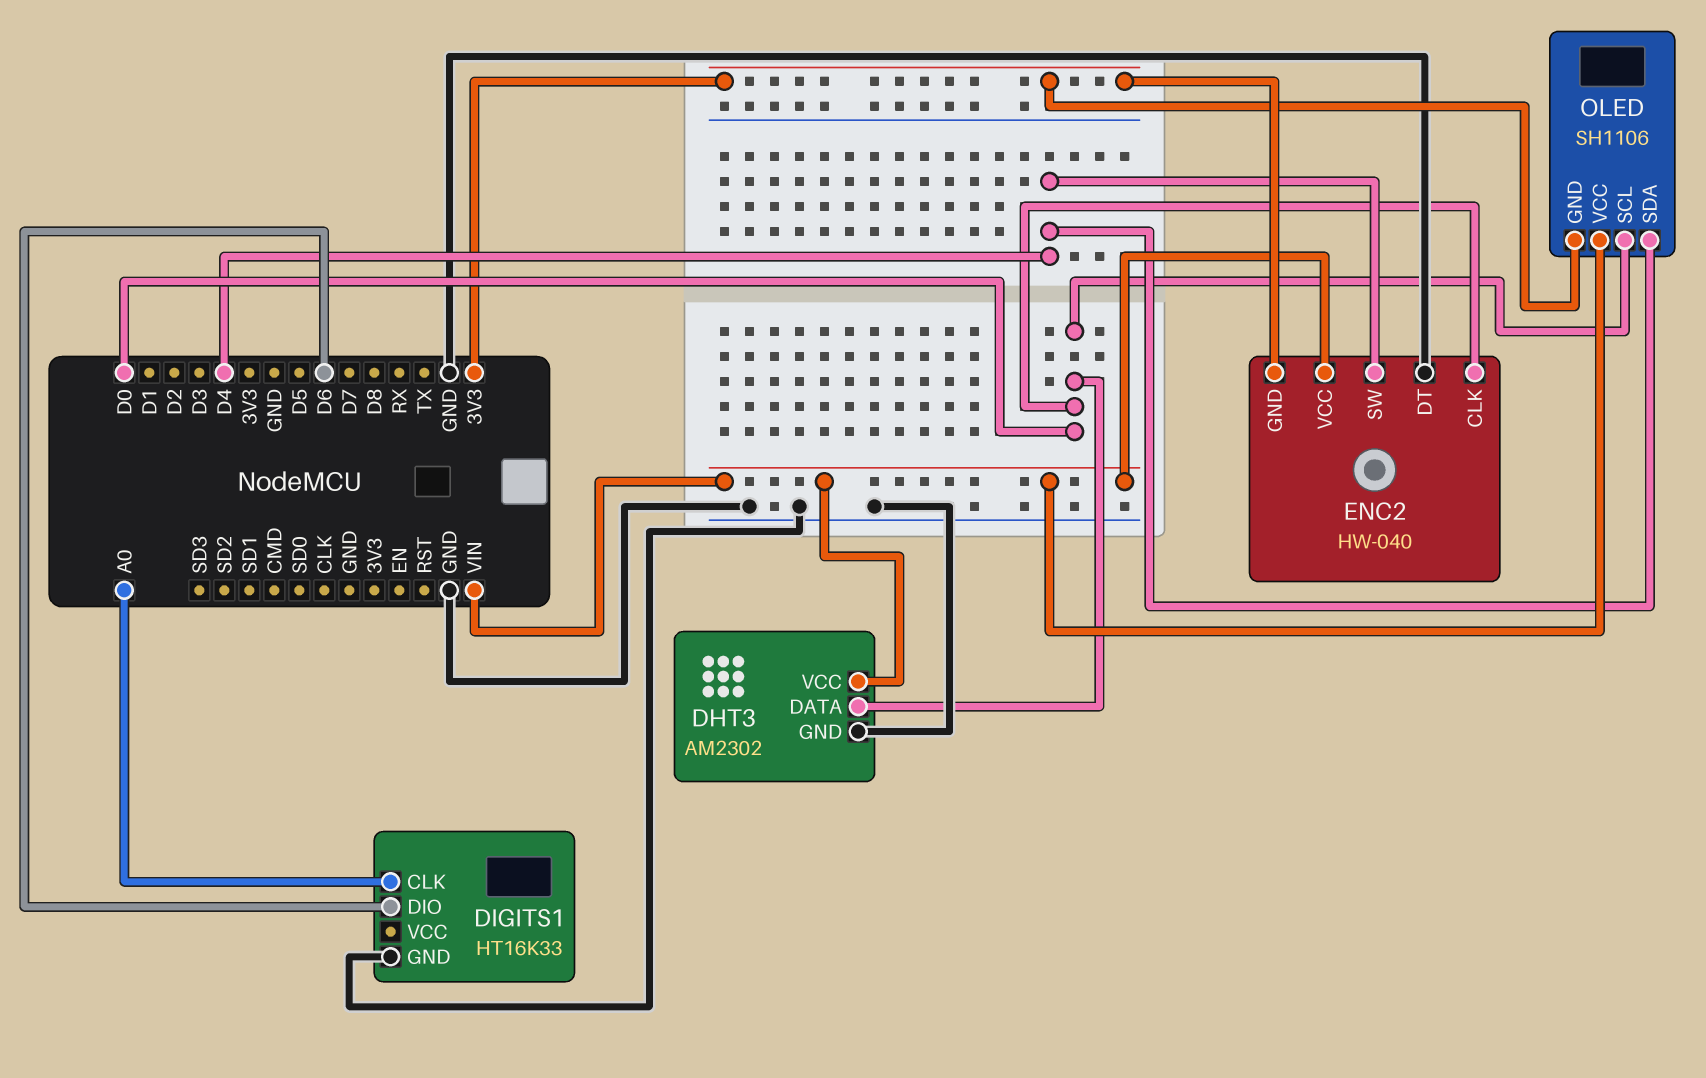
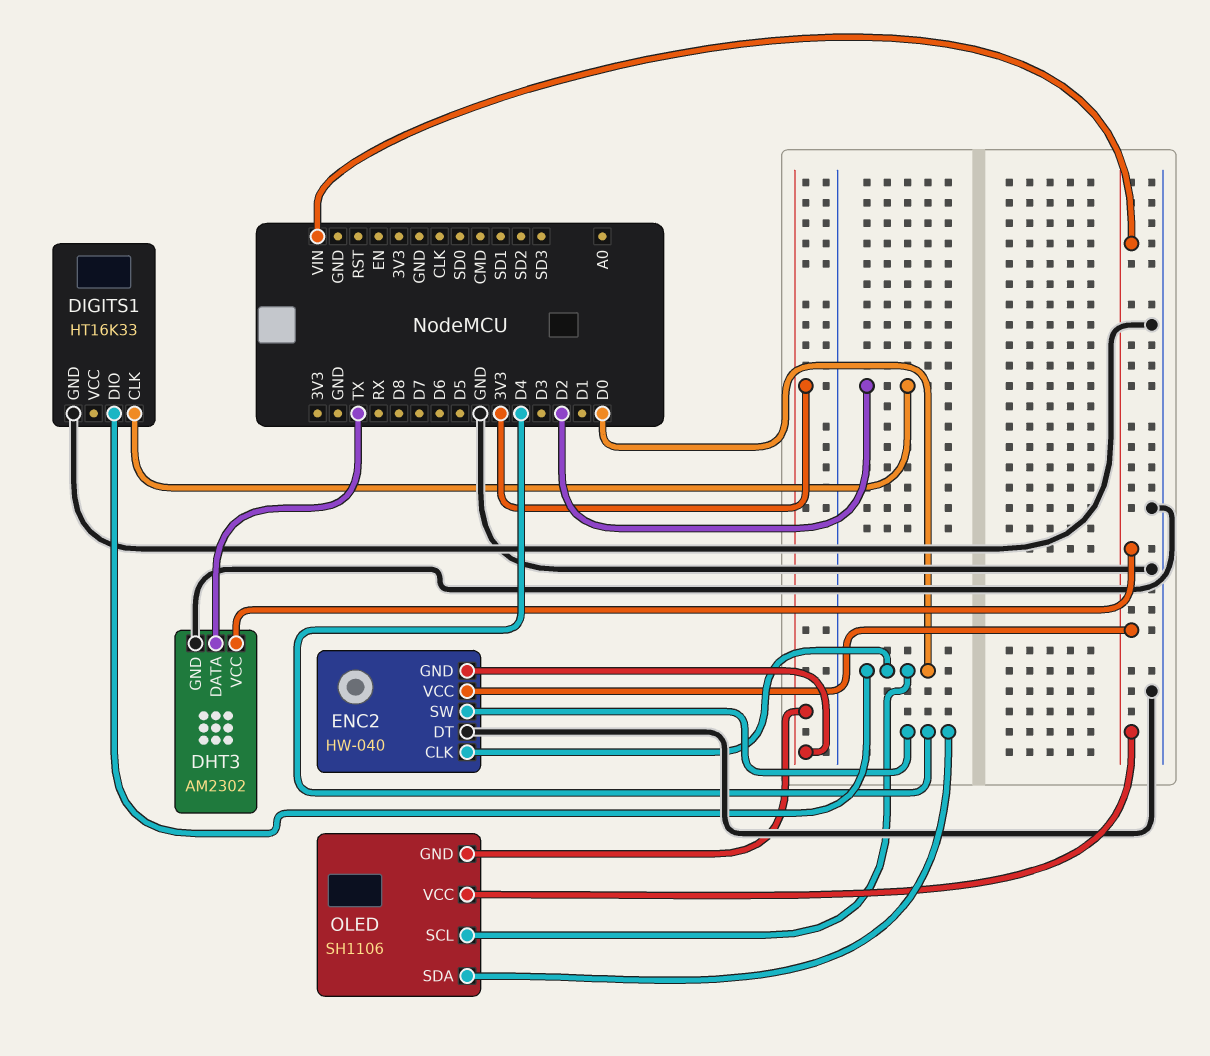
DHT3 pin DATA: D0 -> TX
DIGITS1 pin CLK: A0 -> D2
DIGITS1 pin DIO: D6 -> D0

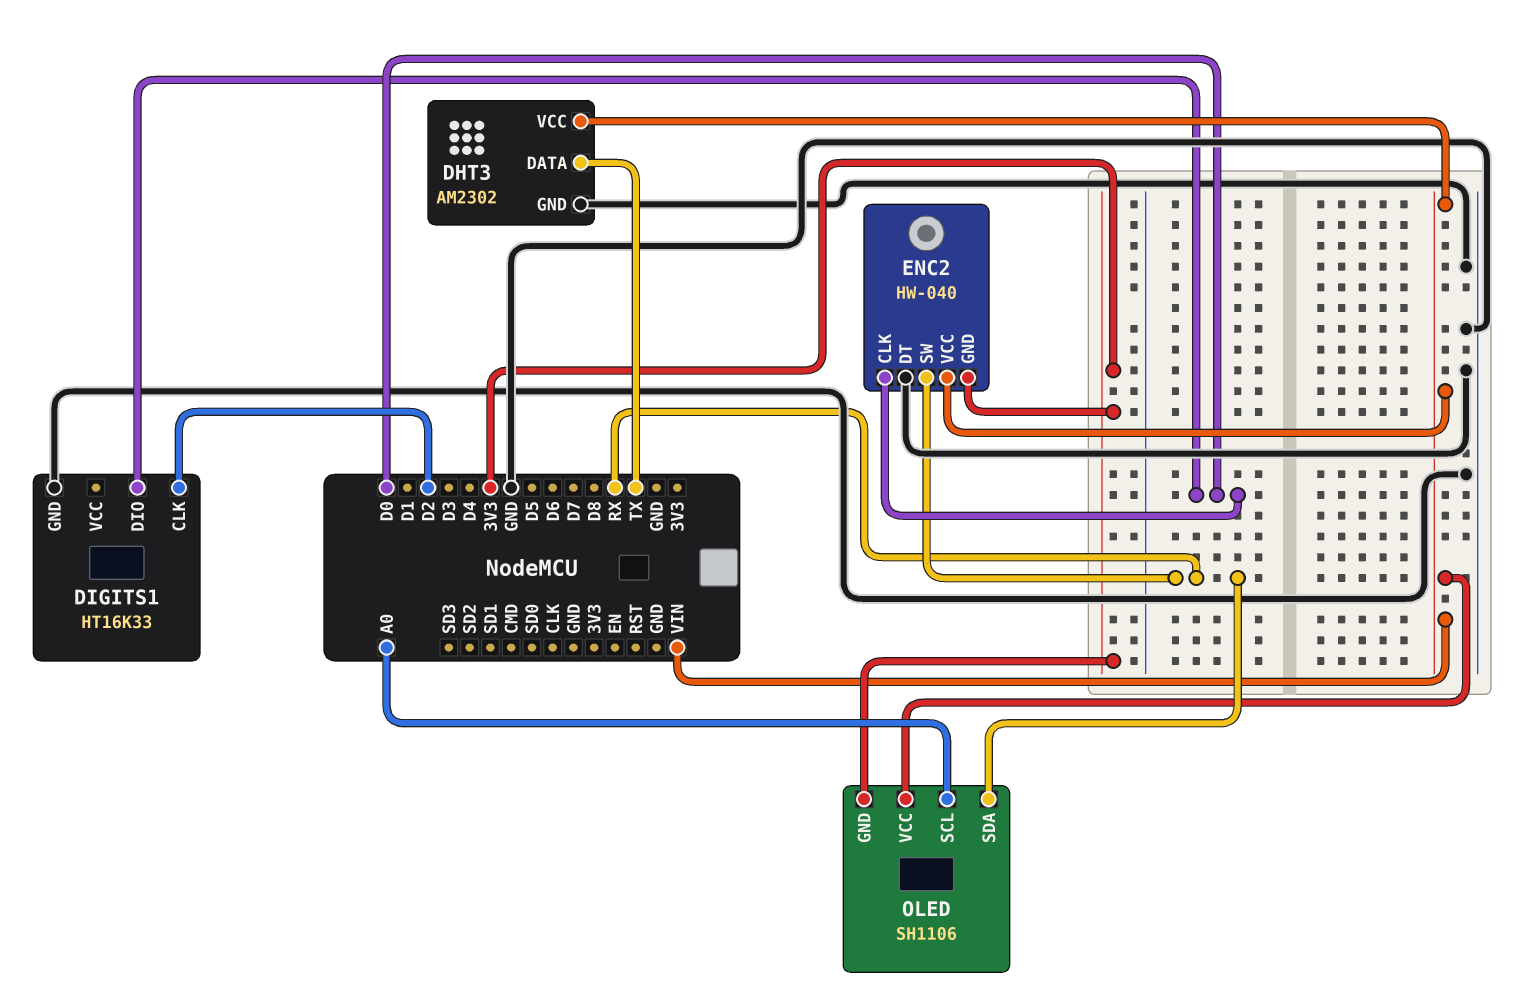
ENC2 pin SW: D4 -> RX
OLED pin SCL: D0 -> A0
OLED pin SDA: D4 -> RX

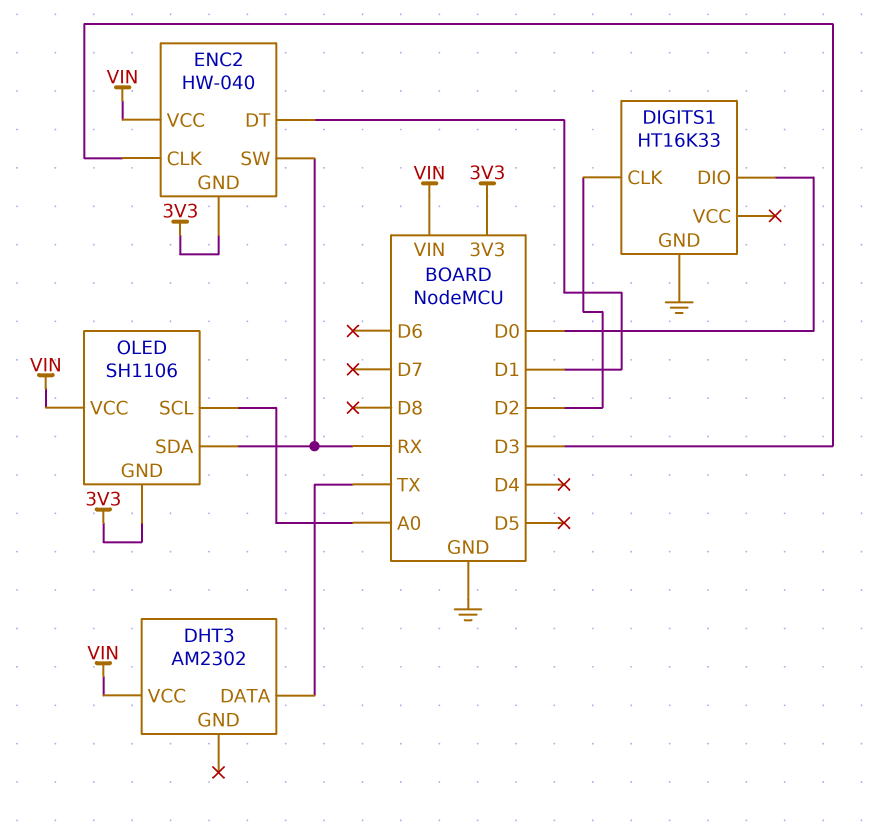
DHT3 pin GND: GND -> none
ENC2 pin CLK: D0 -> D3
ENC2 pin DT: GND -> D1

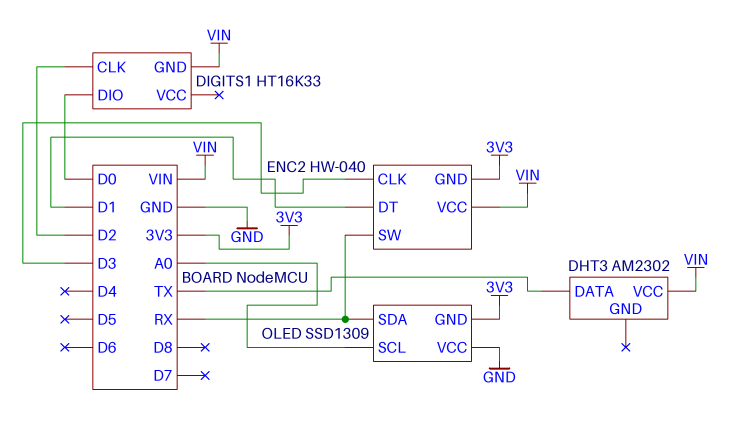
DIGITS1 pin GND: GND -> VIN
OLED: SH1106 -> SSD1309
OLED pin VCC: VIN -> GND

